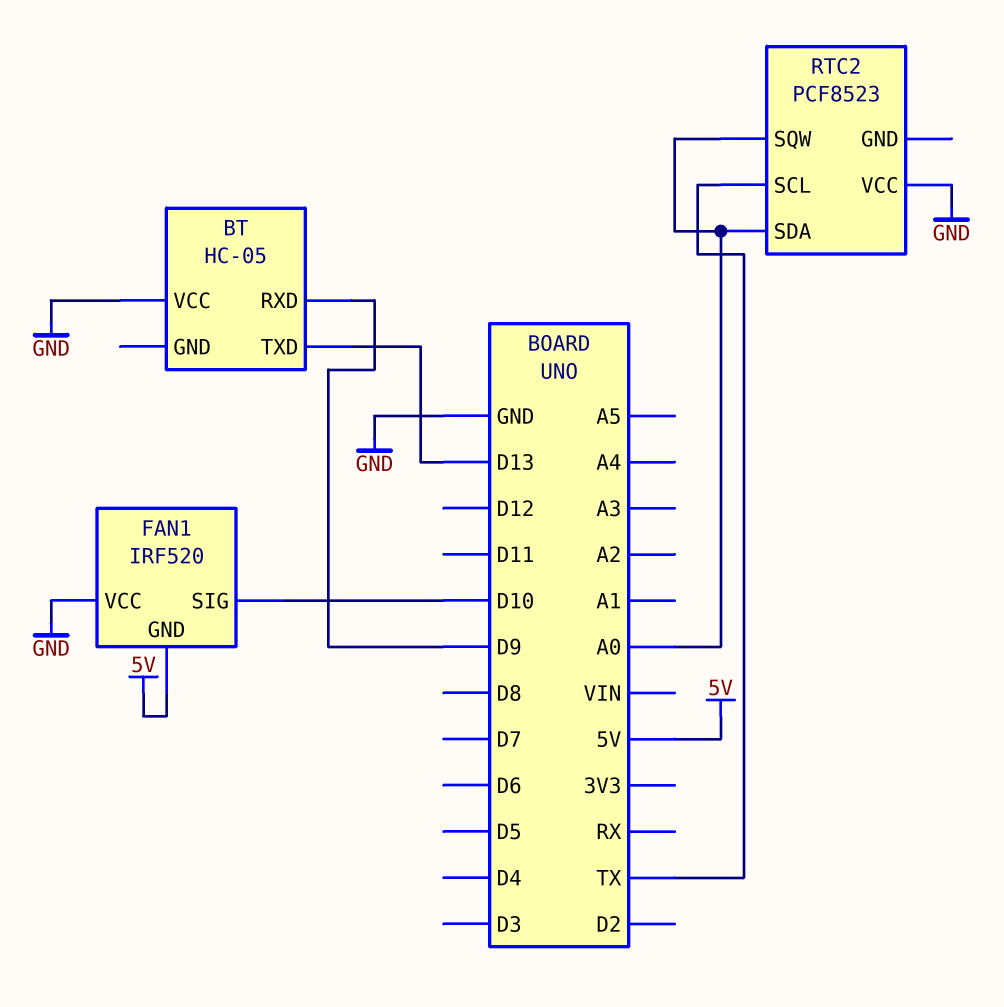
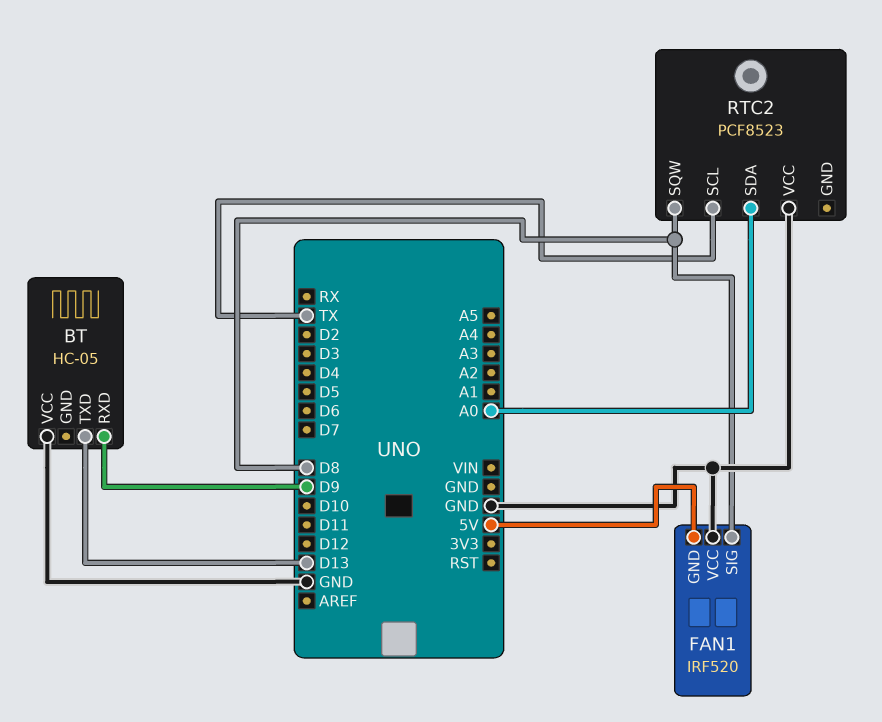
FAN1 pin SIG: D10 -> D8
RTC2 pin SQW: A0 -> D8

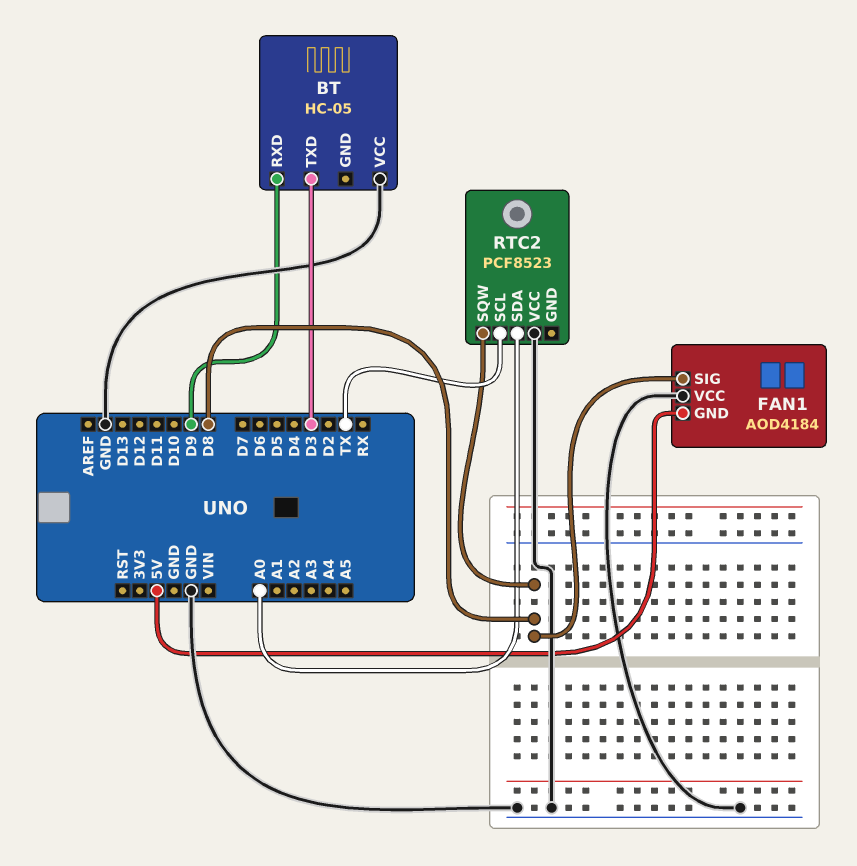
BT pin TXD: D13 -> D3
FAN1: IRF520 -> AOD4184

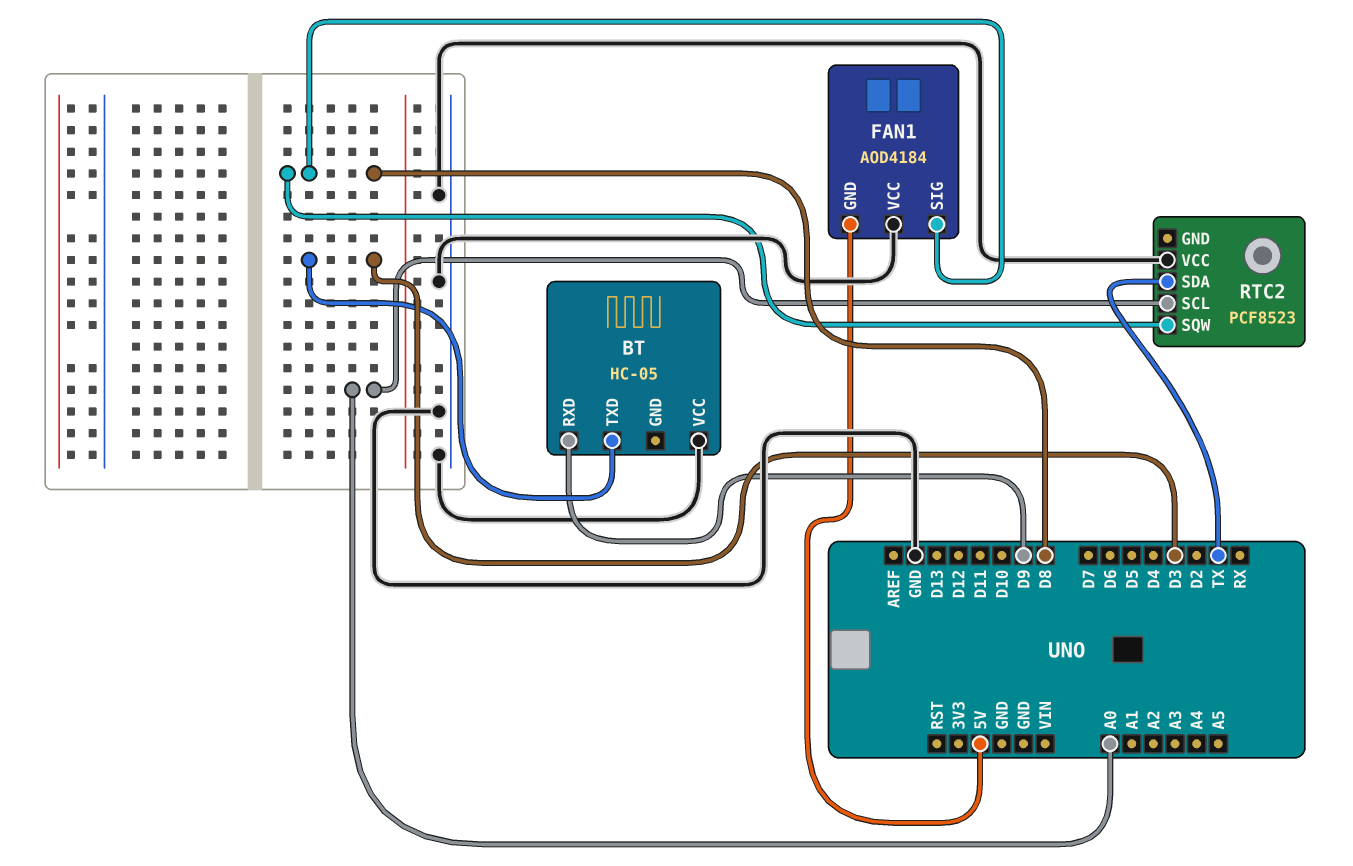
RTC2 pin SCL: TX -> A0
RTC2 pin SDA: A0 -> TX

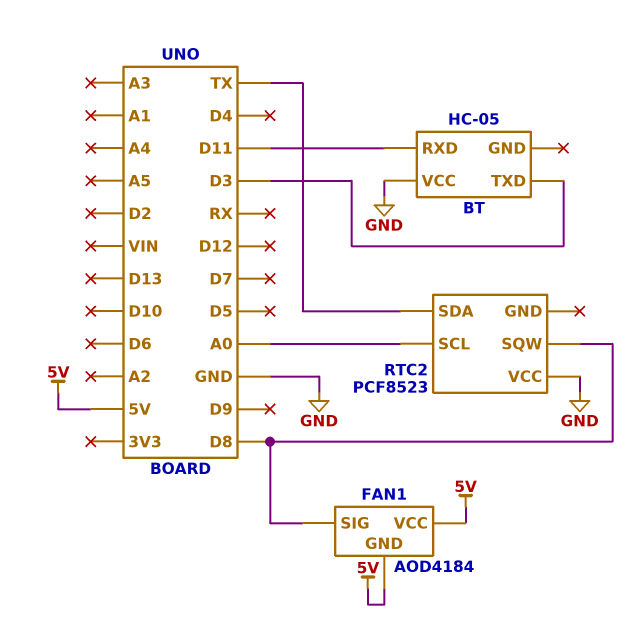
BT pin RXD: D9 -> D11
FAN1 pin VCC: GND -> 5V

